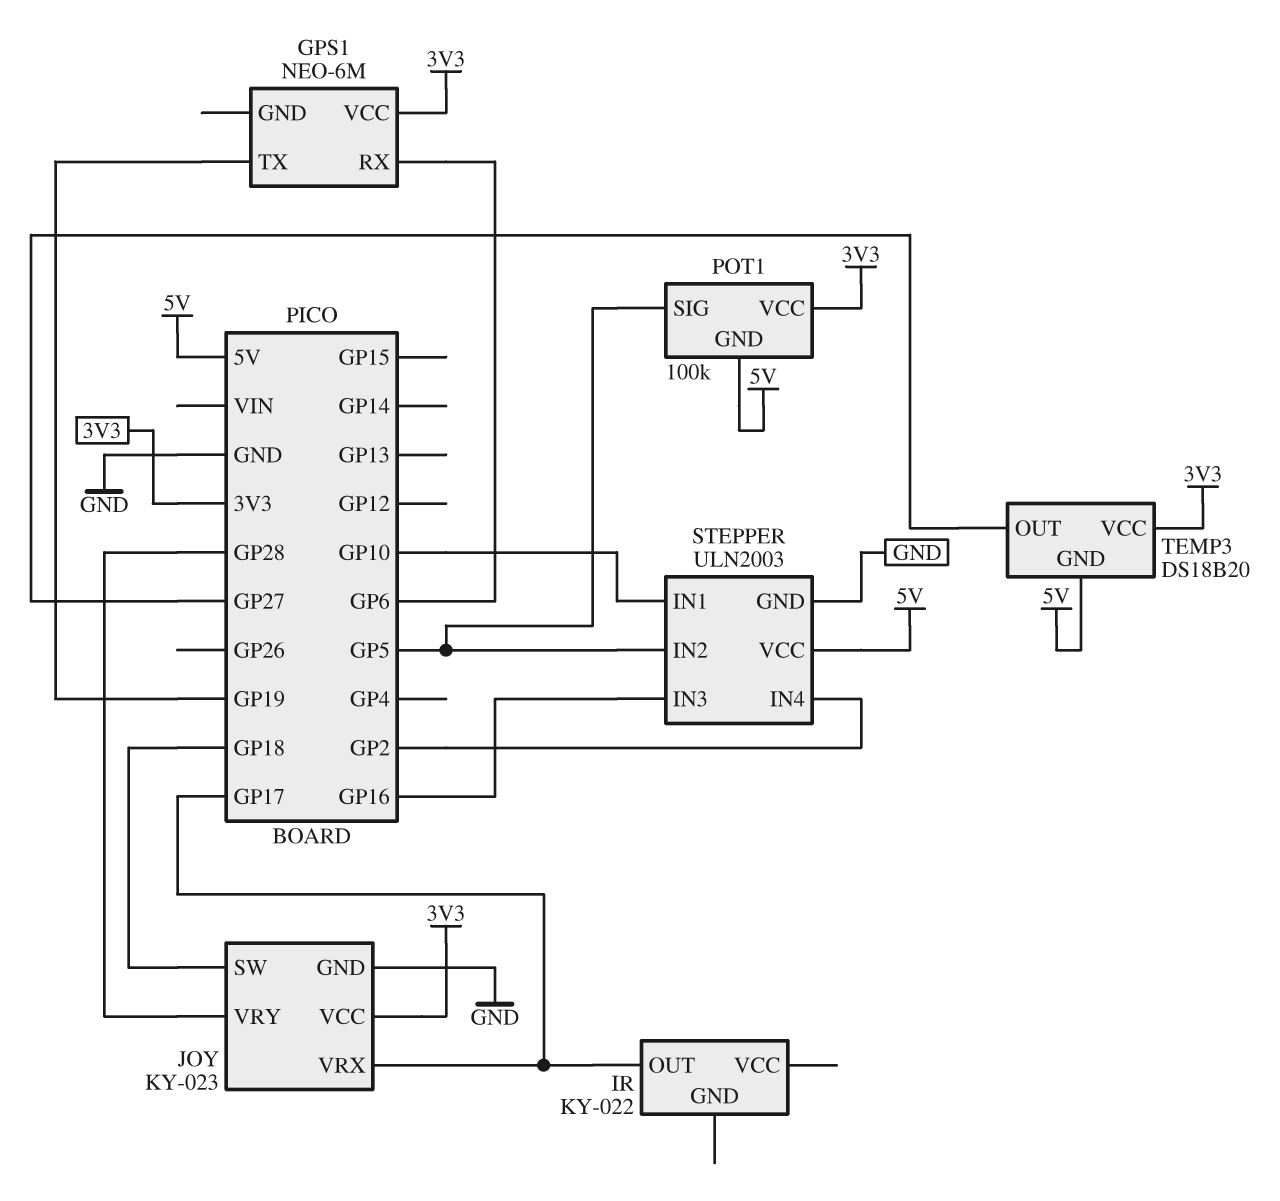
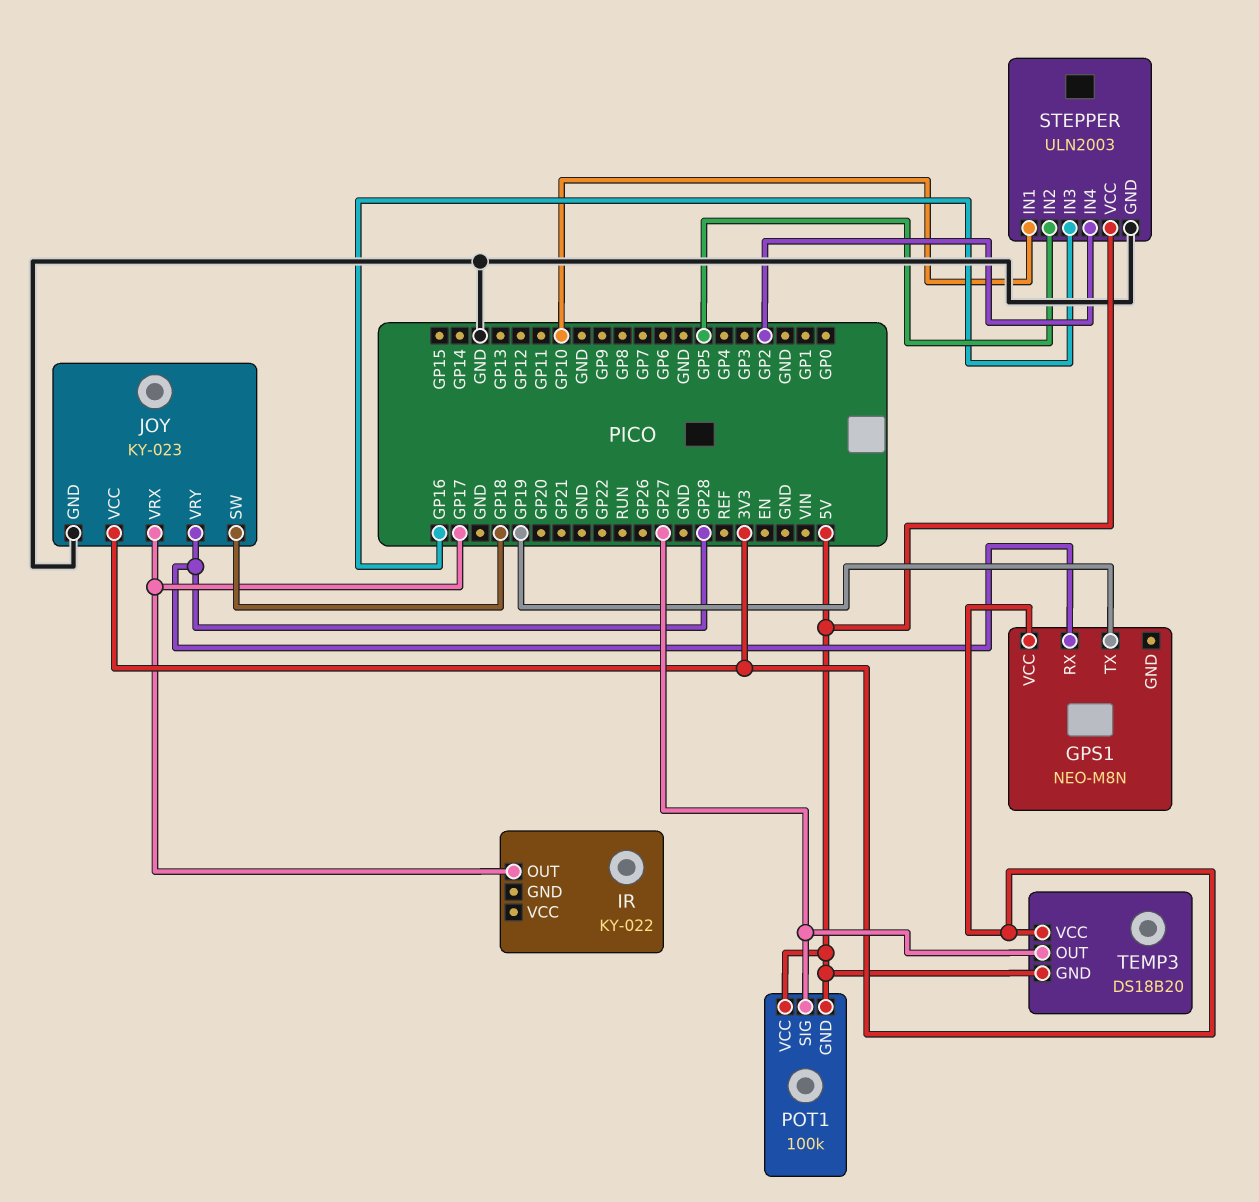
GPS1: NEO-6M -> NEO-M8N
GPS1 pin RX: GP6 -> GP28
POT1 pin SIG: GP5 -> GP27
POT1 pin VCC: 3V3 -> 5V

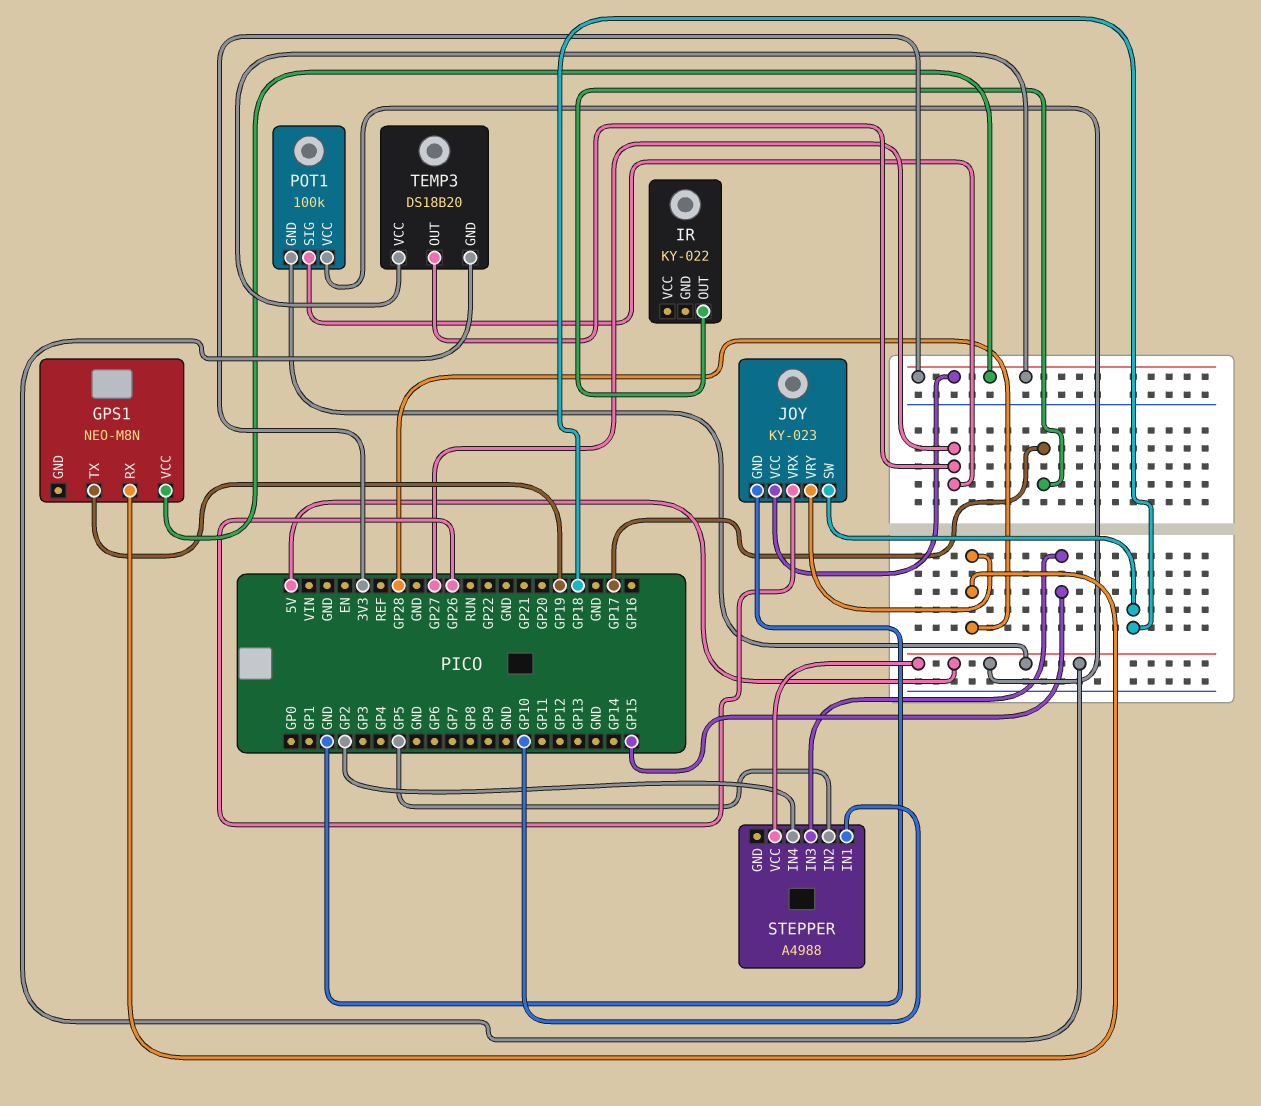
JOY pin VRX: GP17 -> GP26
STEPPER: ULN2003 -> A4988
STEPPER pin GND: GND -> none
STEPPER pin IN3: GP16 -> GP15

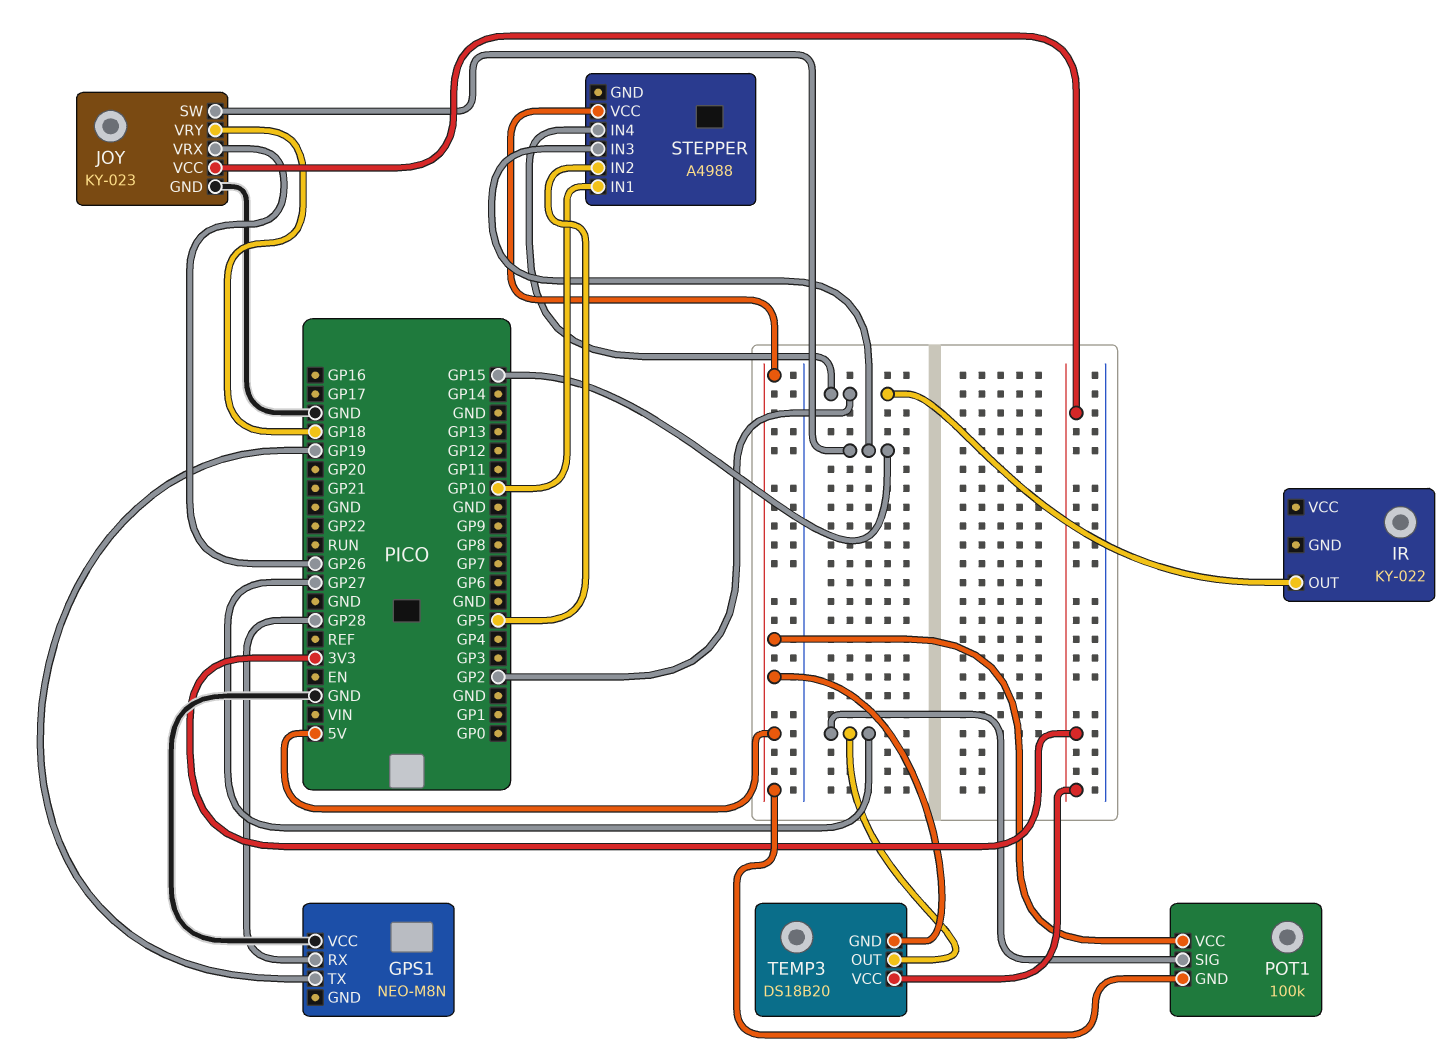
GPS1 pin VCC: 3V3 -> GND
IR pin OUT: GP17 -> GP2
JOY pin SW: GP18 -> GP15
JOY pin VRY: GP28 -> GP18

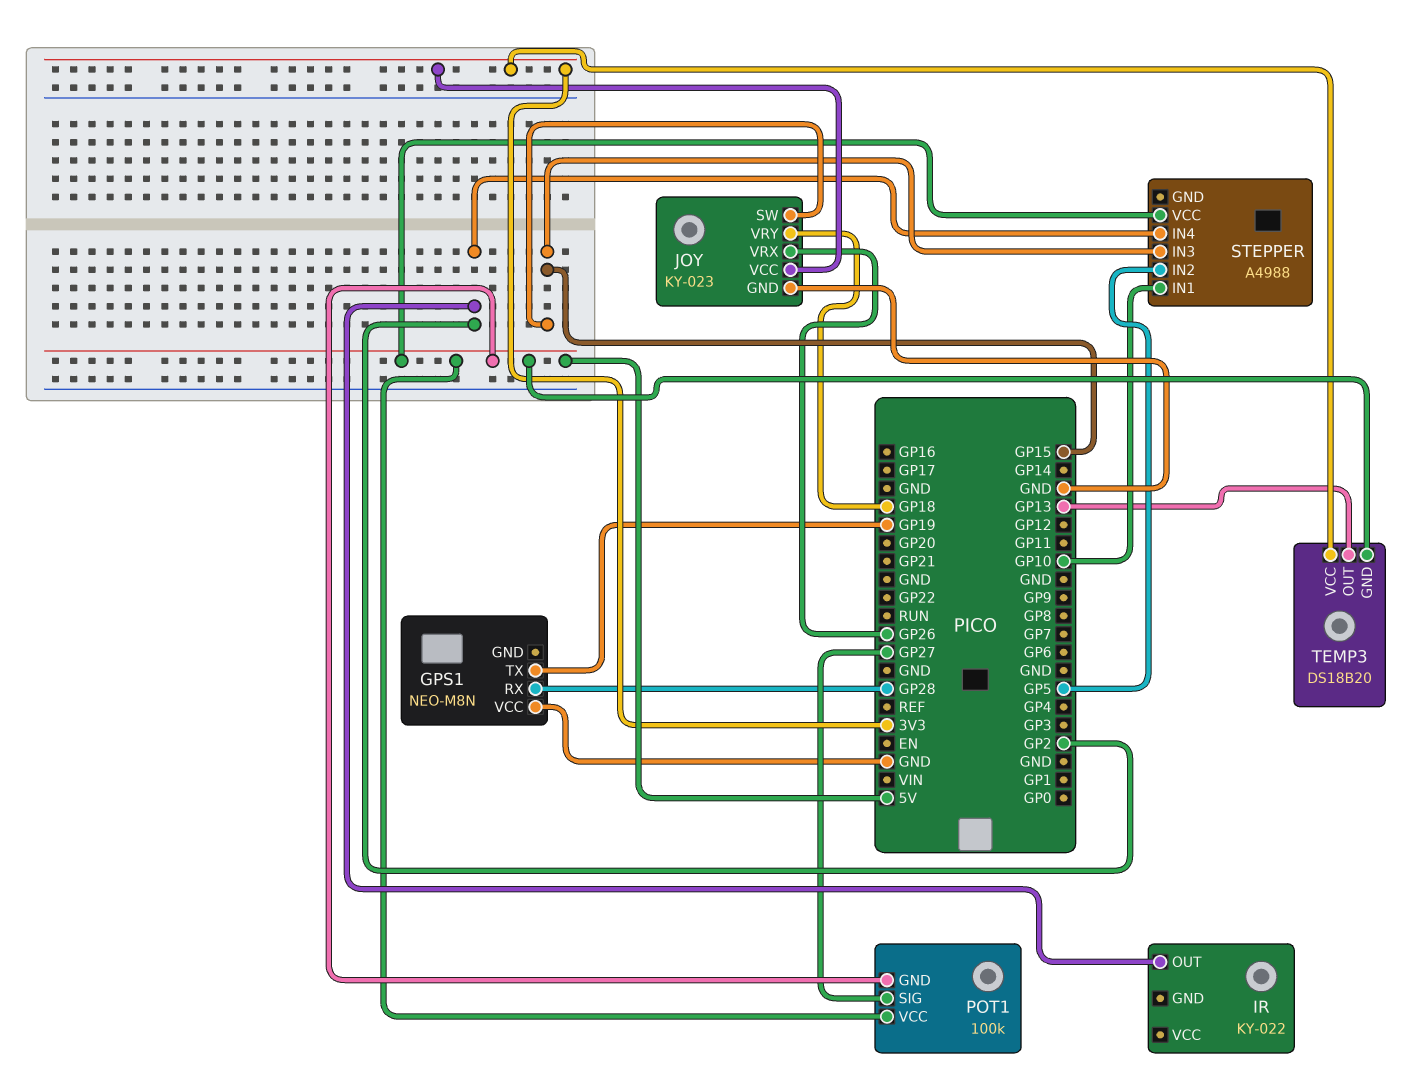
TEMP3 pin OUT: GP27 -> GP13

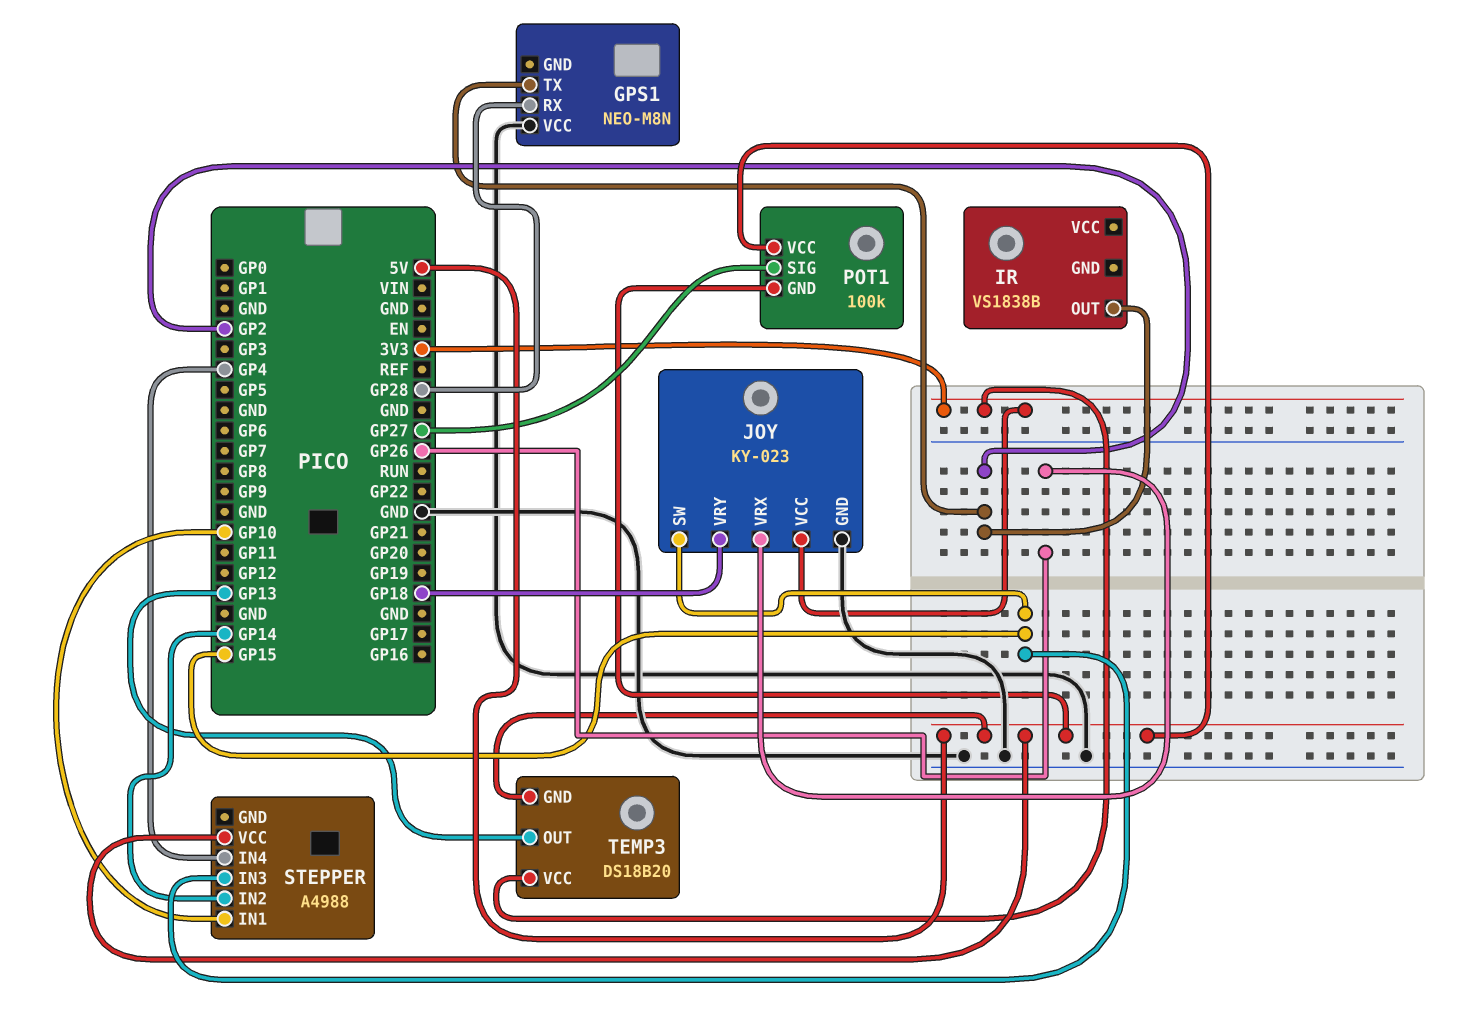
GPS1 pin TX: GP19 -> GP2
IR: KY-022 -> VS1838B
STEPPER pin IN2: GP5 -> GP14
STEPPER pin IN4: GP2 -> GP4

